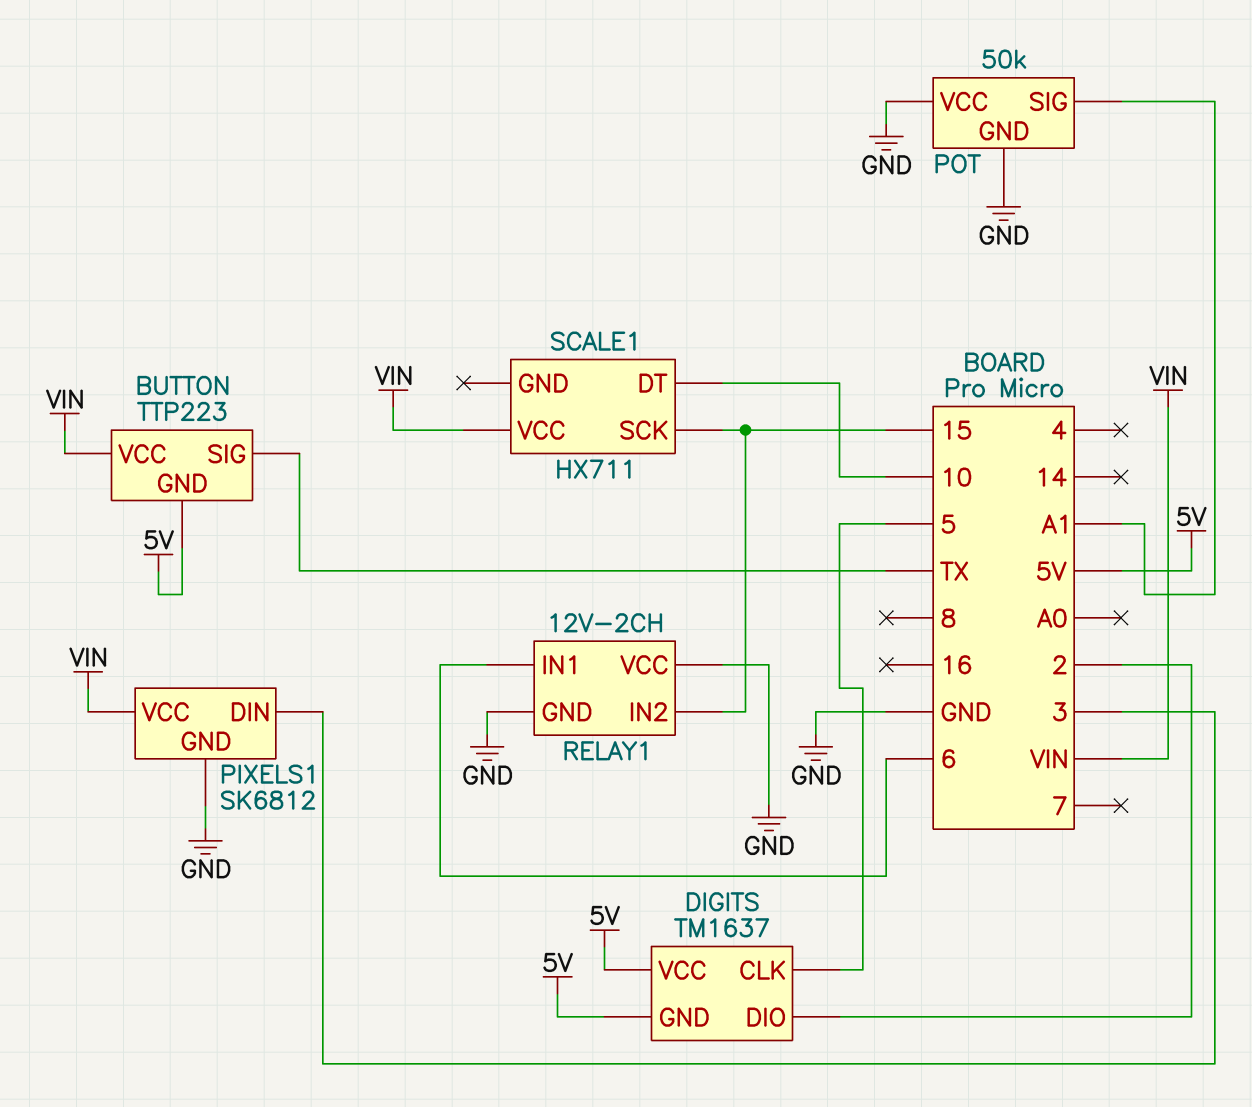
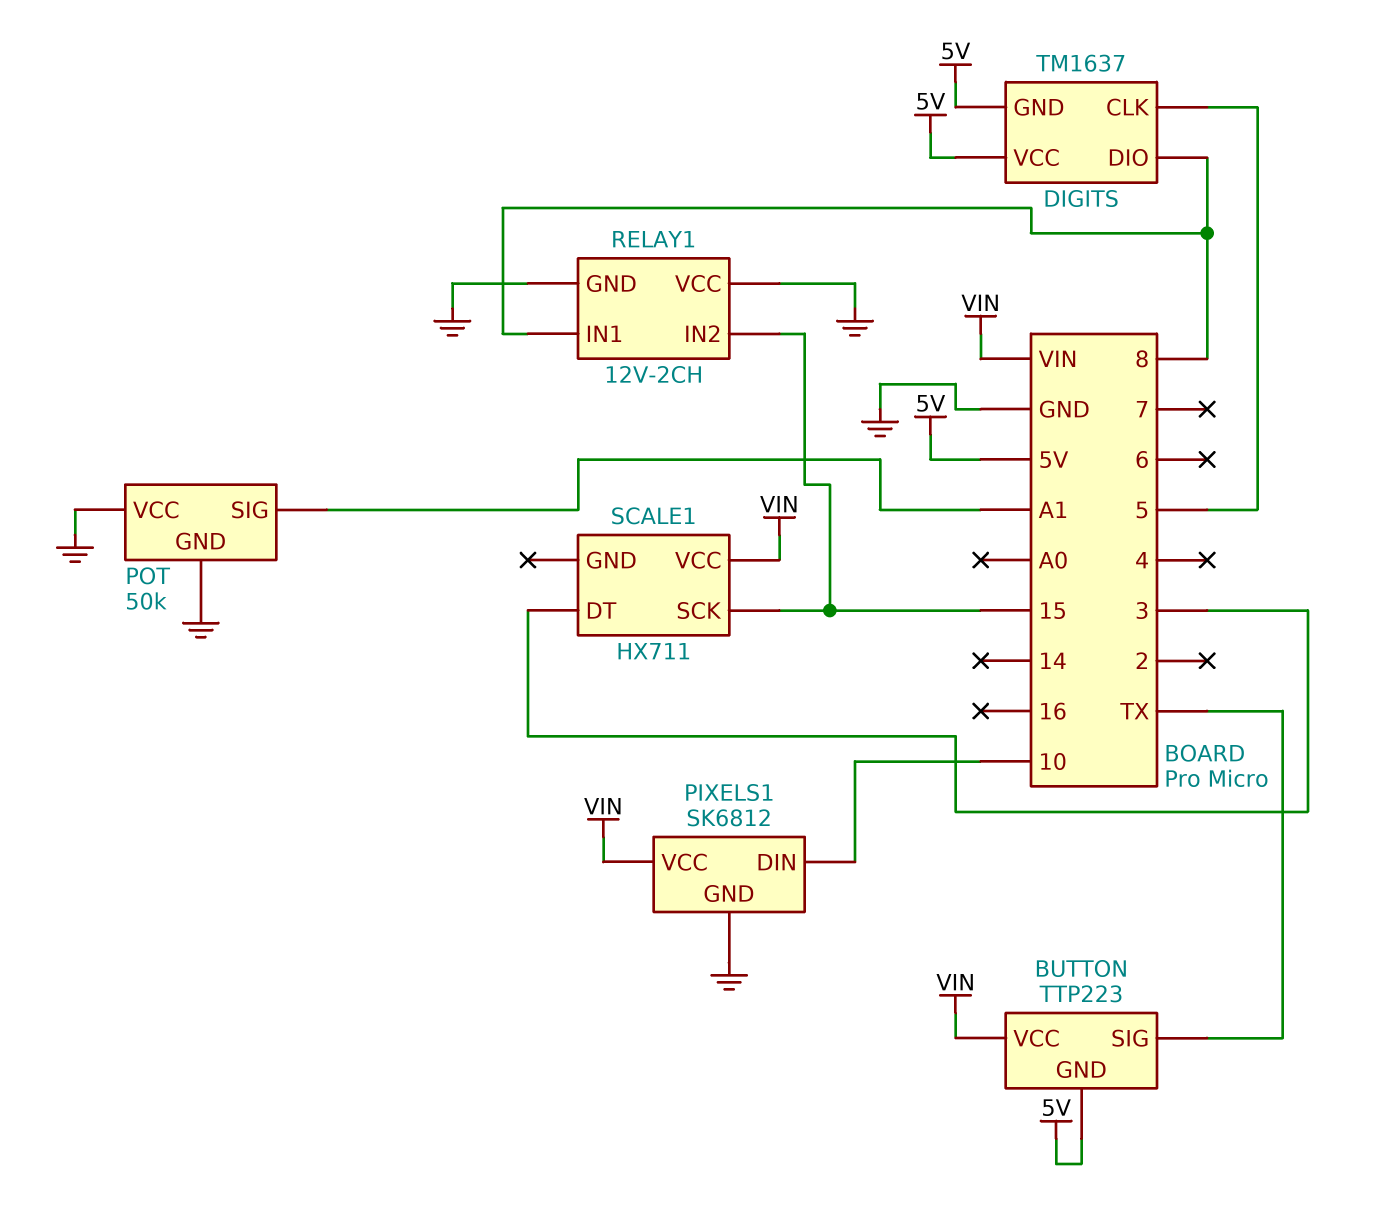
DIGITS pin DIO: 2 -> 8
PIXELS1 pin DIN: 3 -> 10
RELAY1 pin IN1: 6 -> 8
SCALE1 pin DT: 10 -> 3

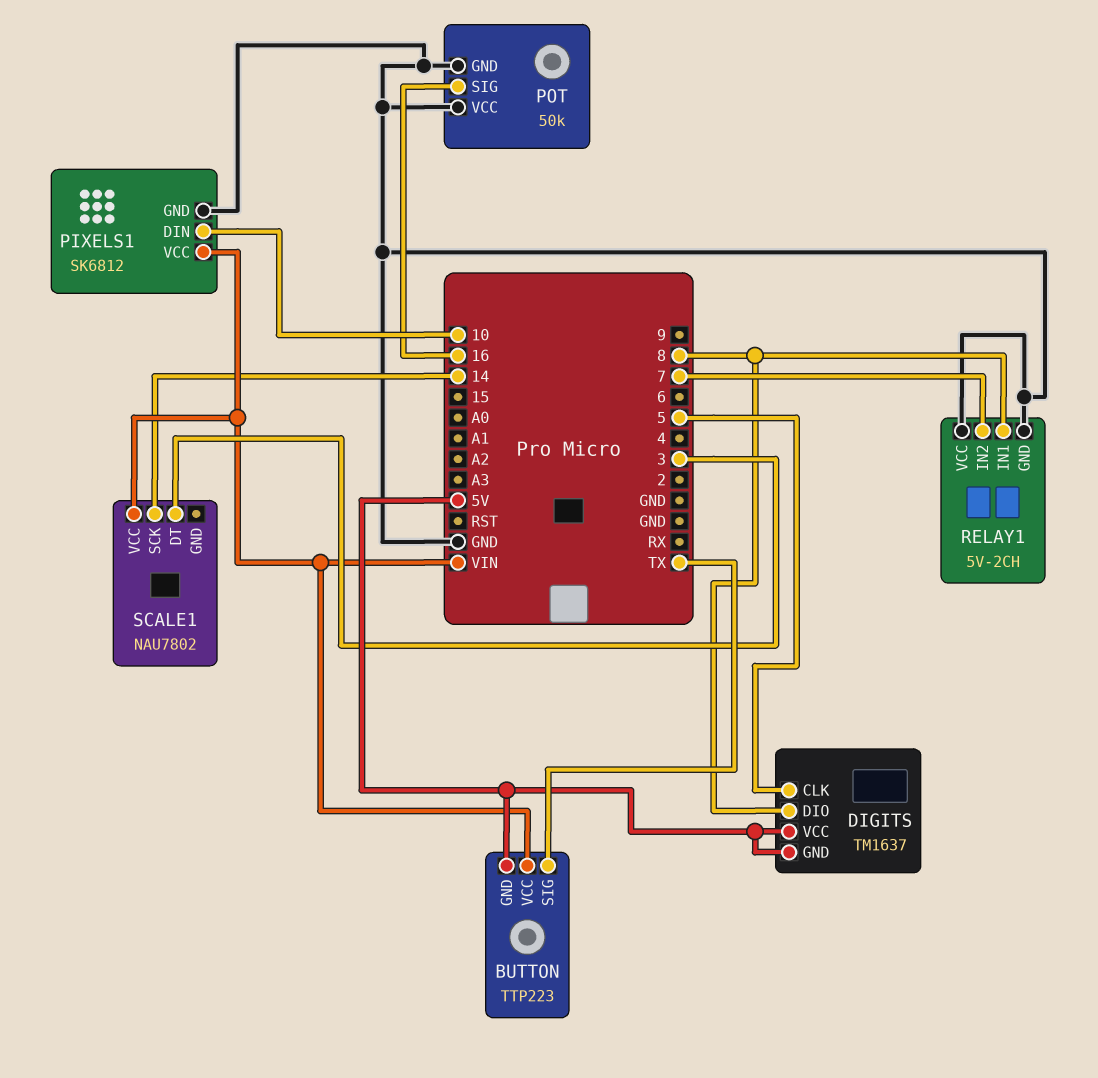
POT pin SIG: A1 -> 16
RELAY1: 12V-2CH -> 5V-2CH
RELAY1 pin IN2: 15 -> 7
SCALE1: HX711 -> NAU7802
SCALE1 pin SCK: 15 -> 14

